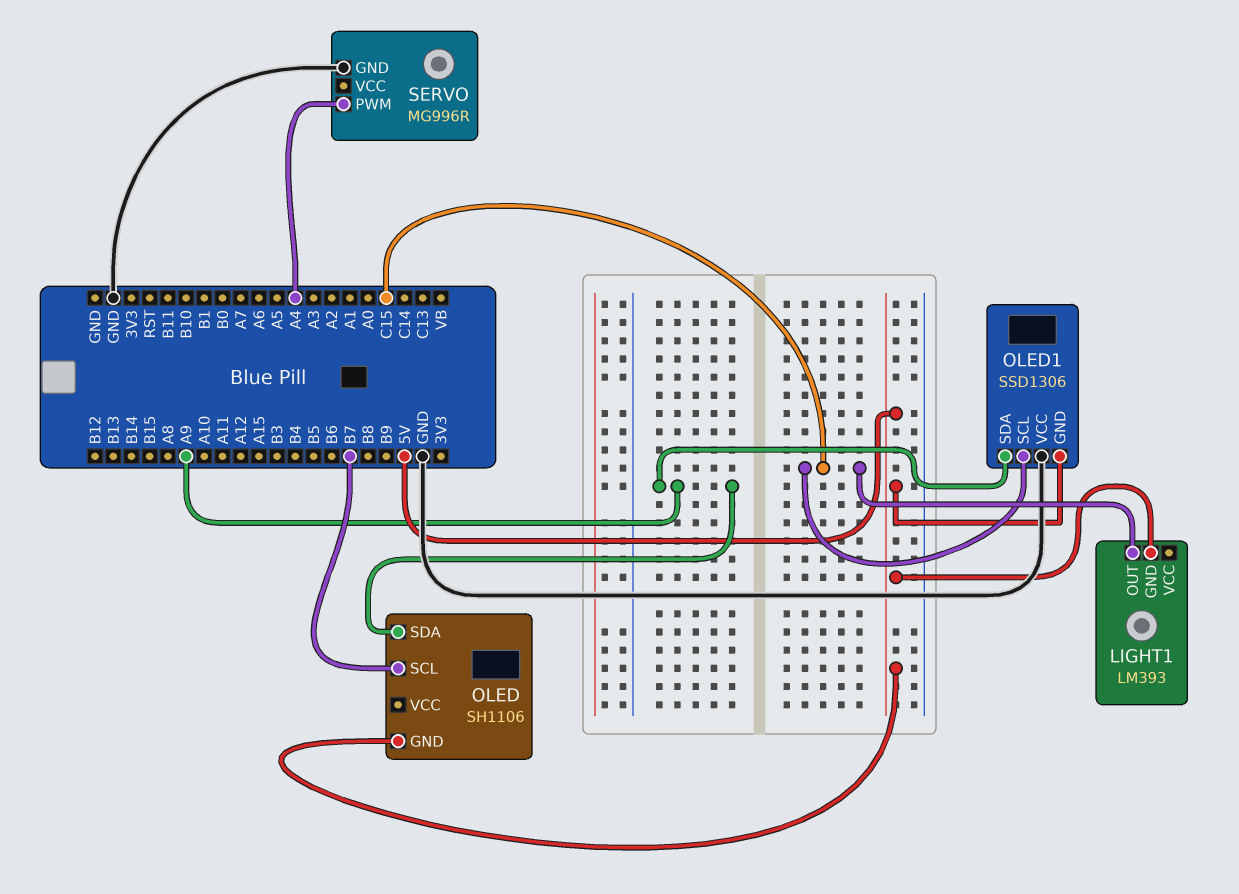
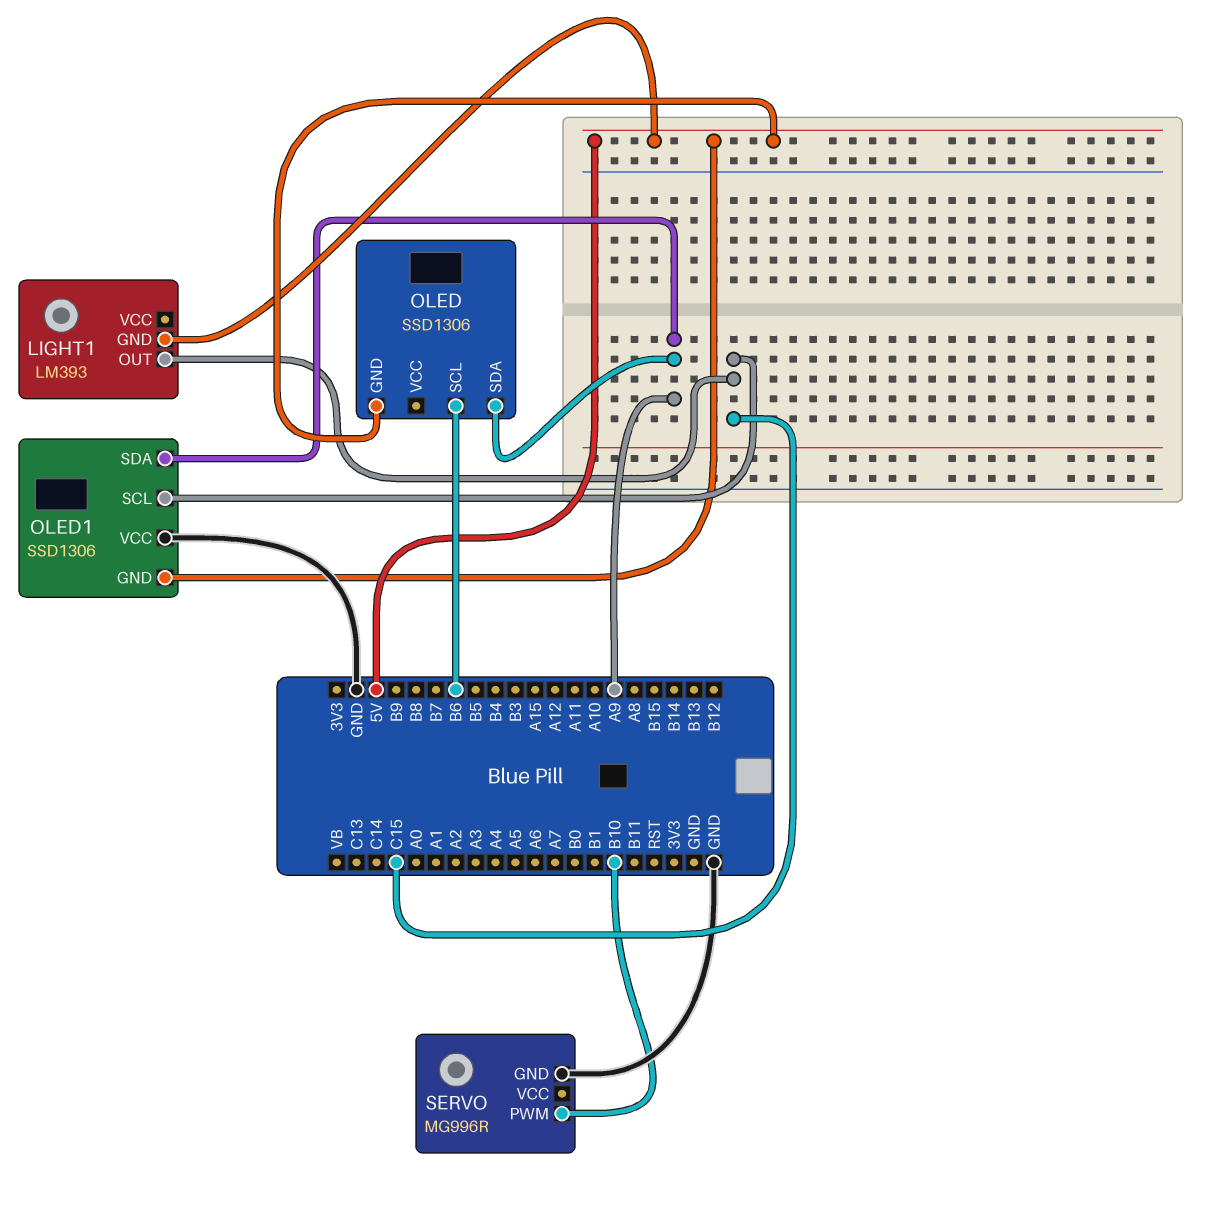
OLED: SH1106 -> SSD1306
OLED pin SCL: B7 -> B6
SERVO pin PWM: A4 -> B10

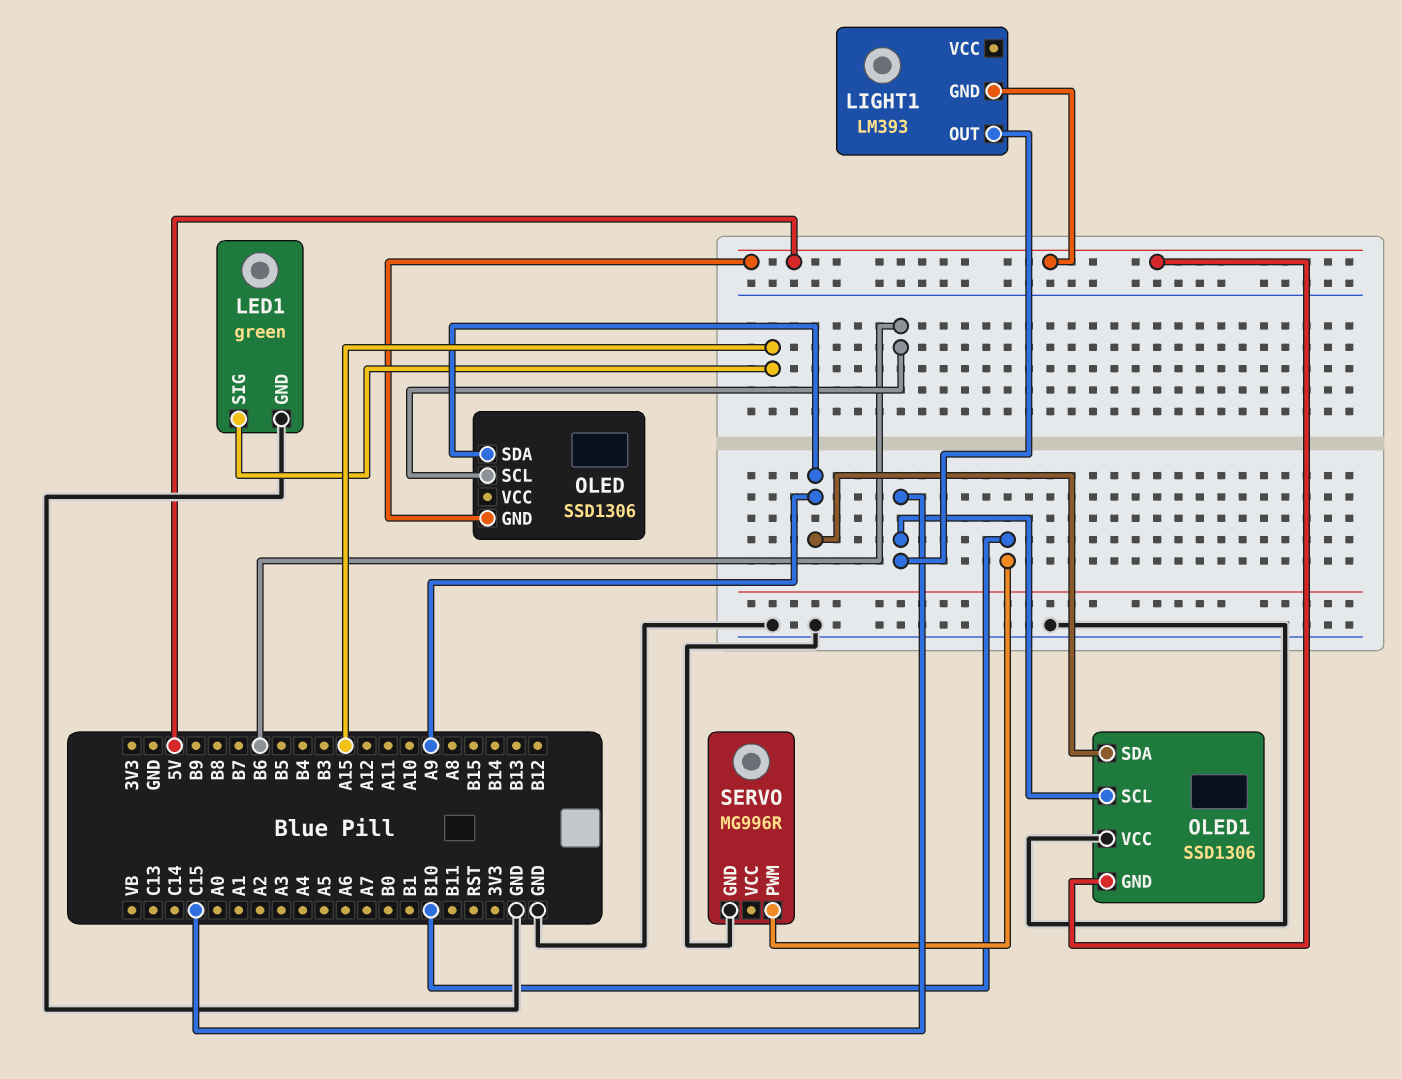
LED1: none -> green
LED1 pin GND: none -> GND
LED1 pin SIG: none -> A15

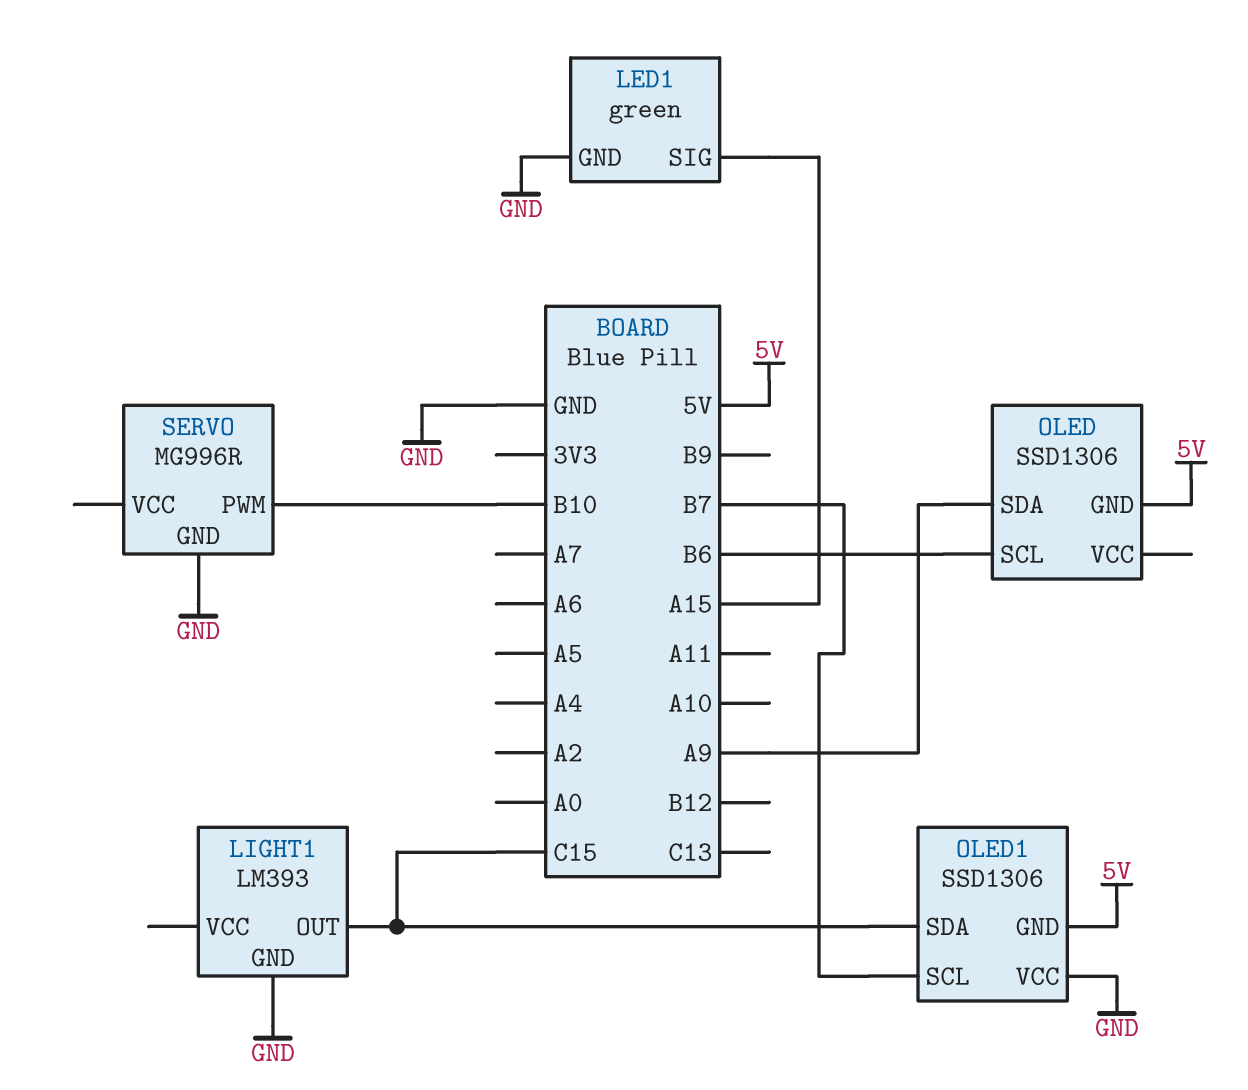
LIGHT1 pin GND: 5V -> GND
OLED1 pin SCL: C15 -> B7
OLED1 pin SDA: A9 -> C15

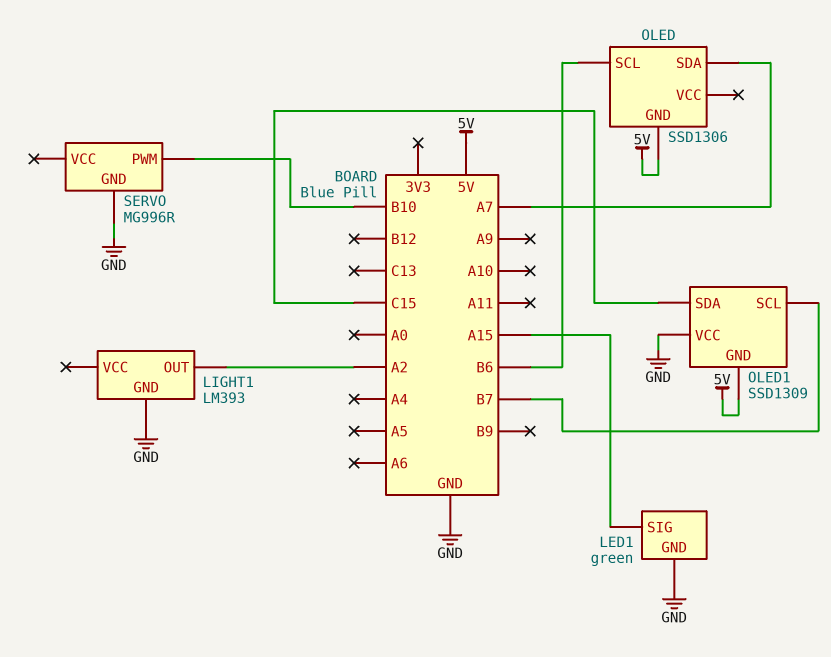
LIGHT1 pin OUT: C15 -> A2
OLED pin SDA: A9 -> A7
OLED1: SSD1306 -> SSD1309

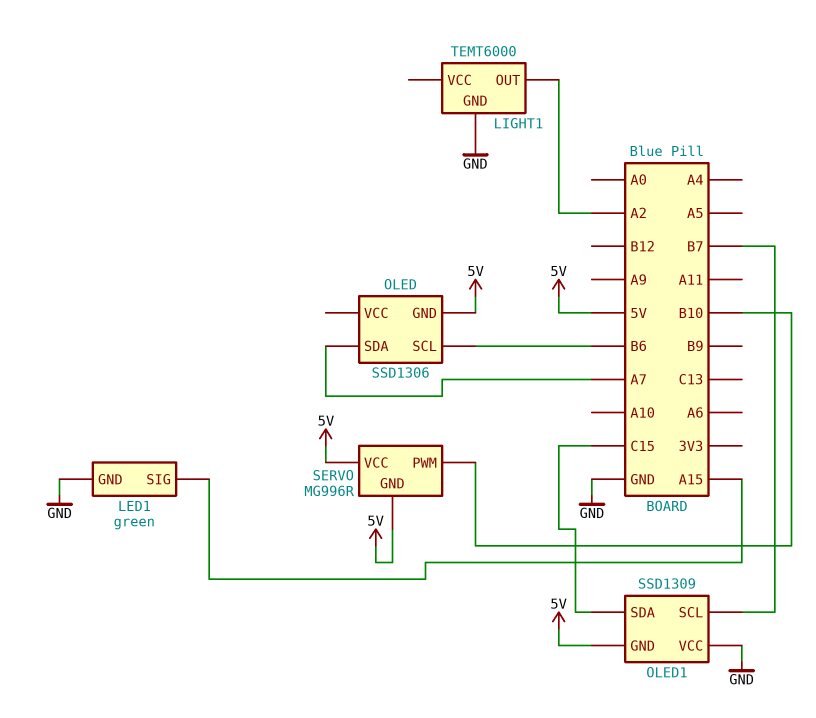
LIGHT1: LM393 -> TEMT6000
SERVO pin GND: GND -> 5V
SERVO pin VCC: none -> 5V

